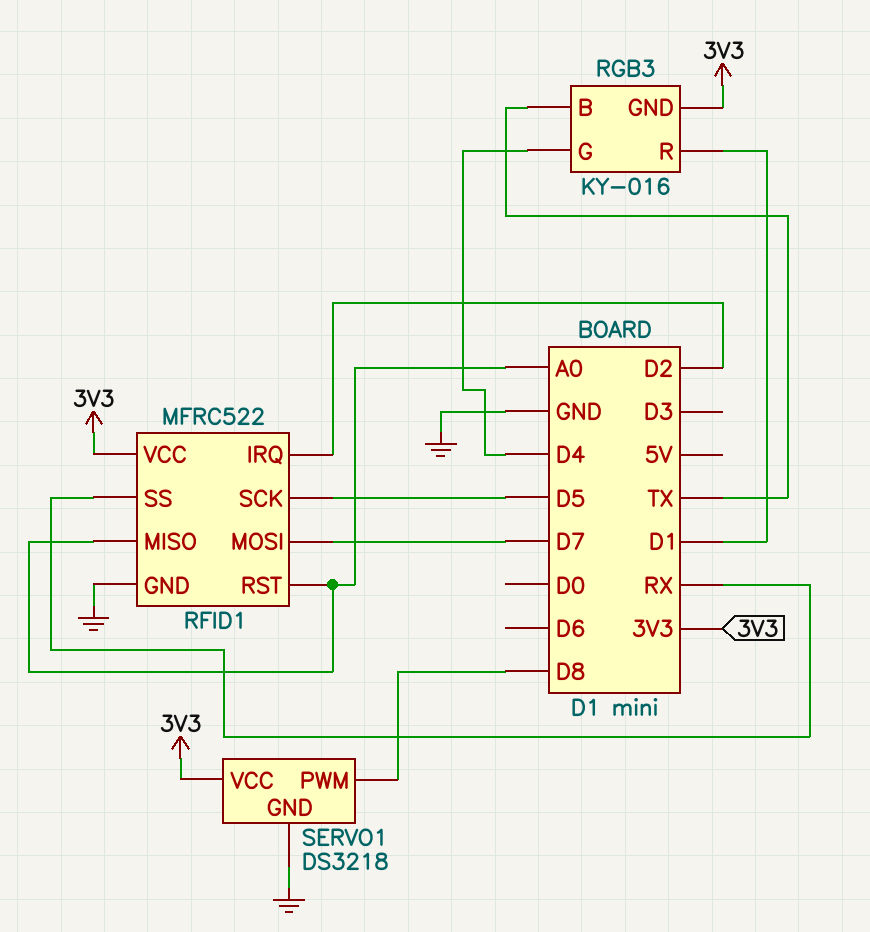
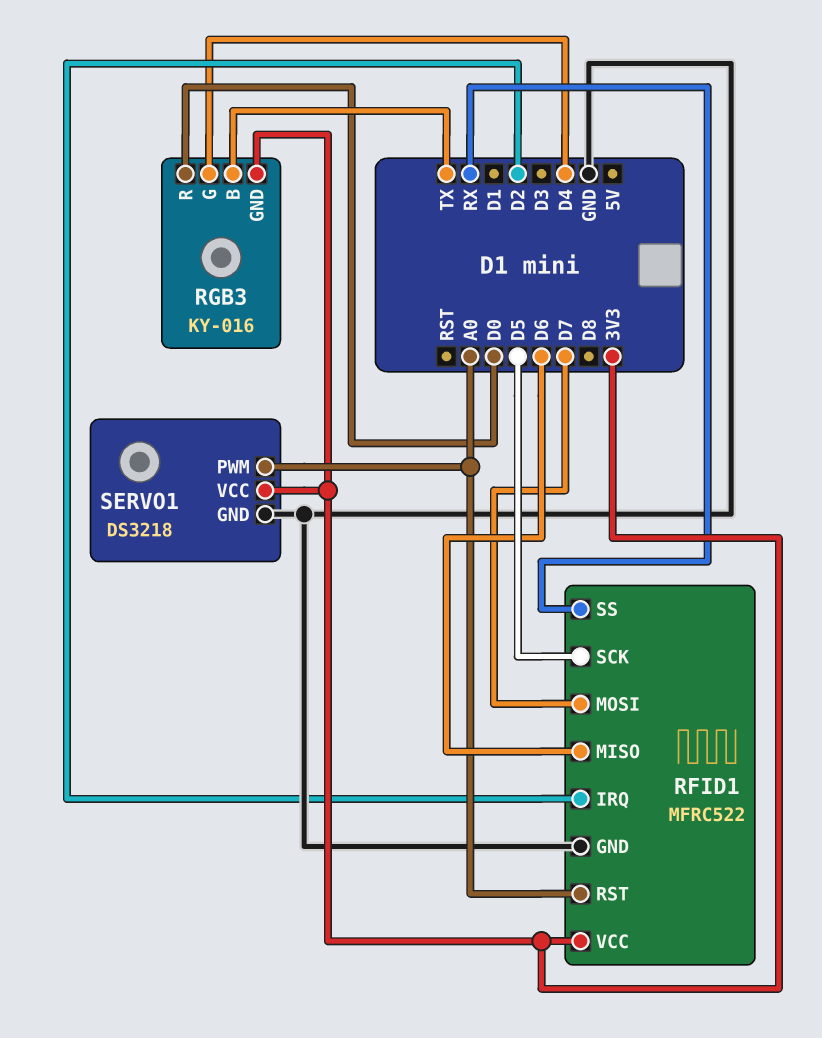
RFID1 pin MISO: A0 -> D6
RGB3 pin R: D1 -> D0
SERVO1 pin PWM: D8 -> A0

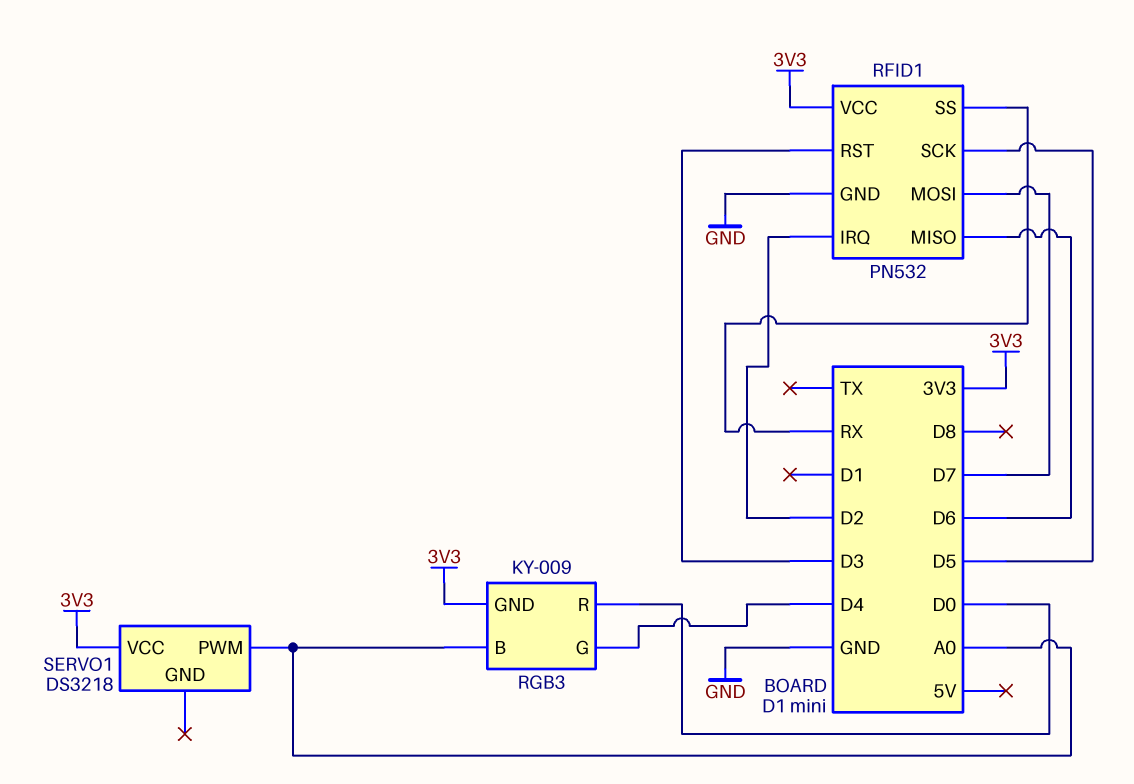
RFID1: MFRC522 -> PN532
RFID1 pin RST: A0 -> D3
RGB3: KY-016 -> KY-009
RGB3 pin B: TX -> A0
SERVO1 pin GND: GND -> none

